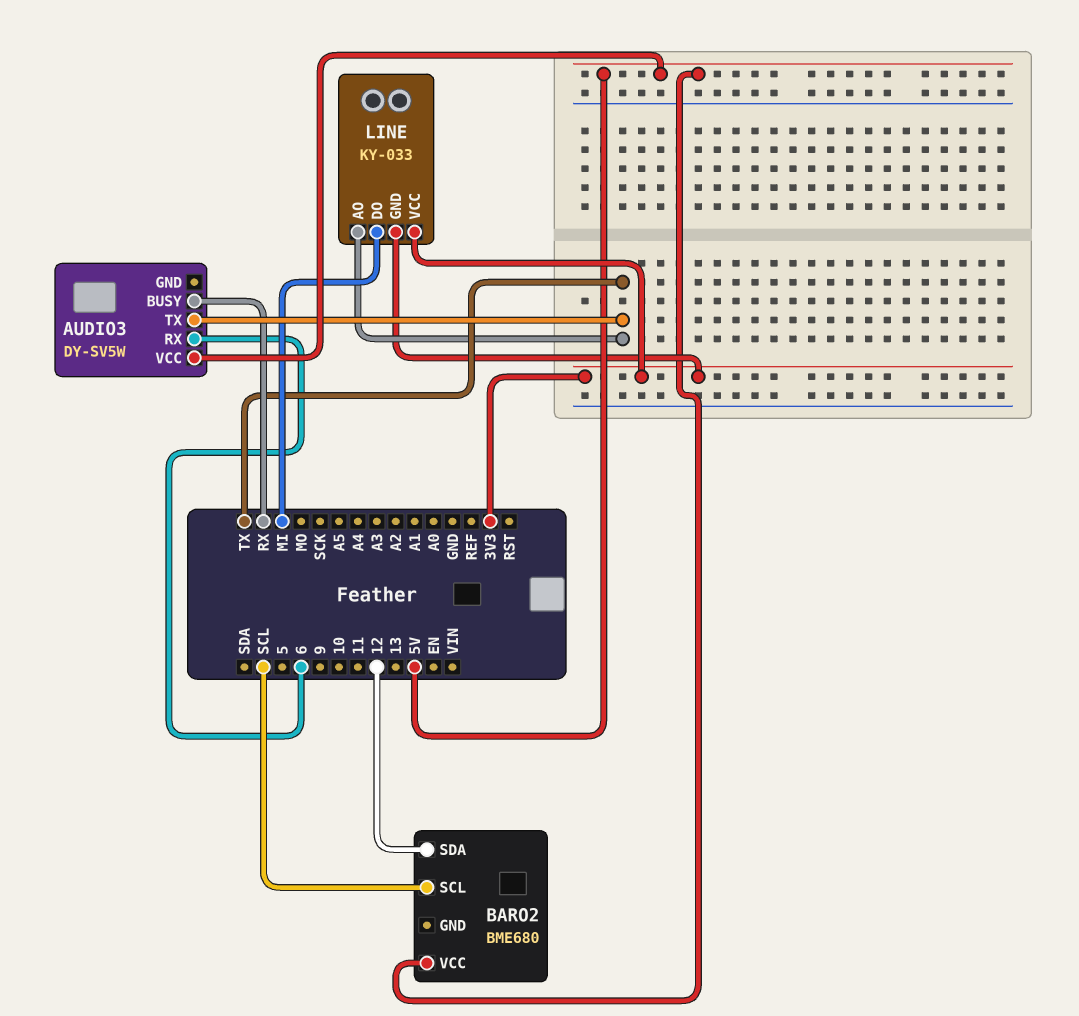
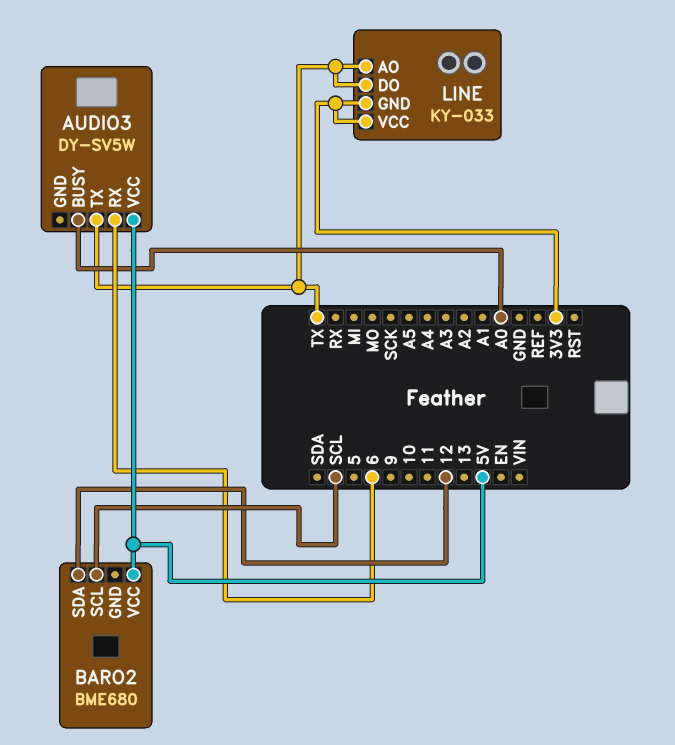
AUDIO3 pin BUSY: RX -> A0
LINE pin DO: MI -> TX

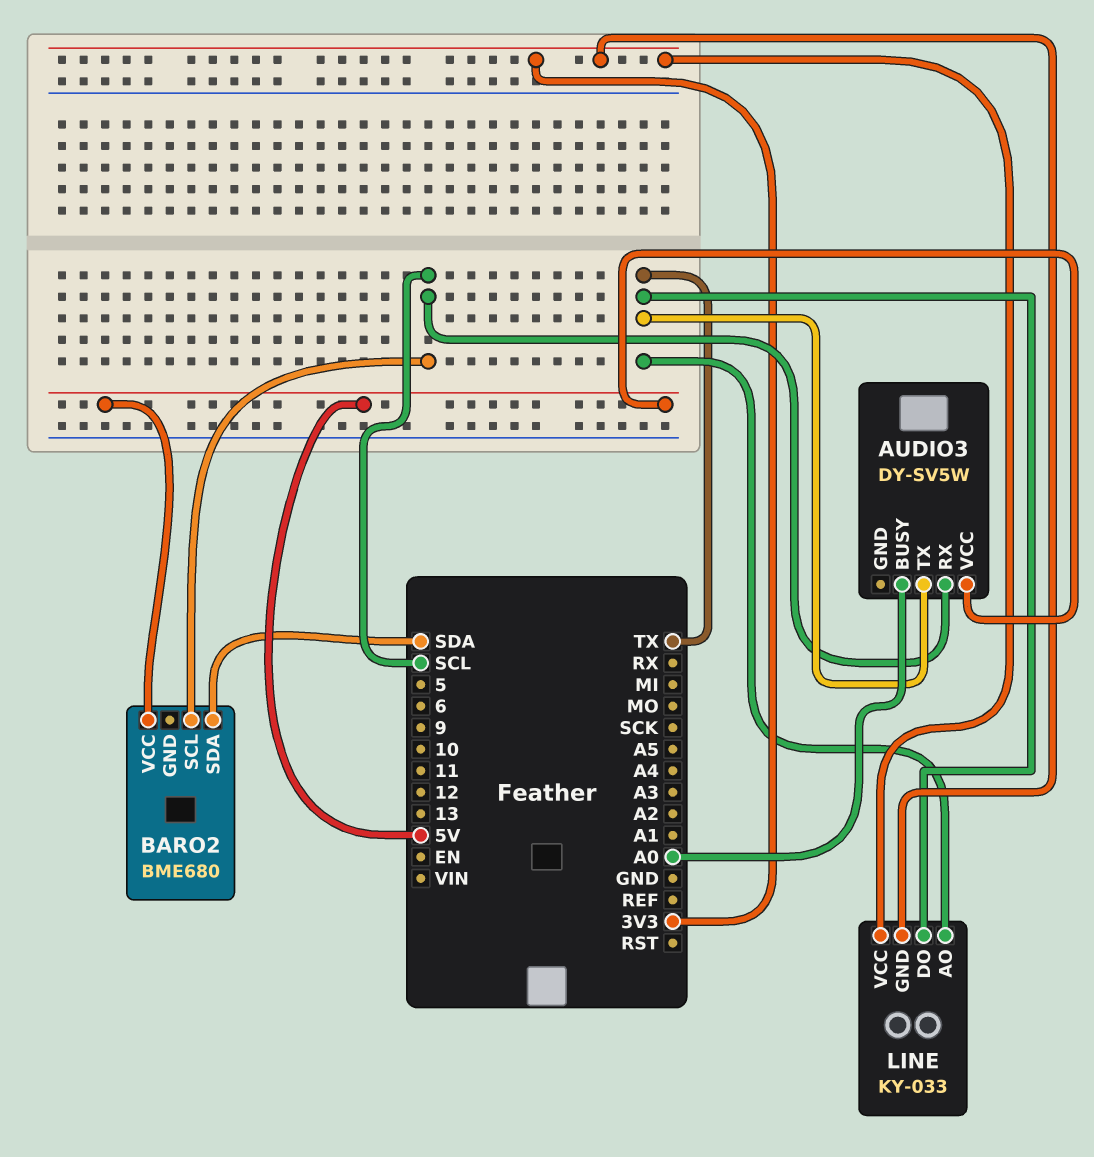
AUDIO3 pin RX: 6 -> SCL
BARO2 pin SDA: 12 -> SDA

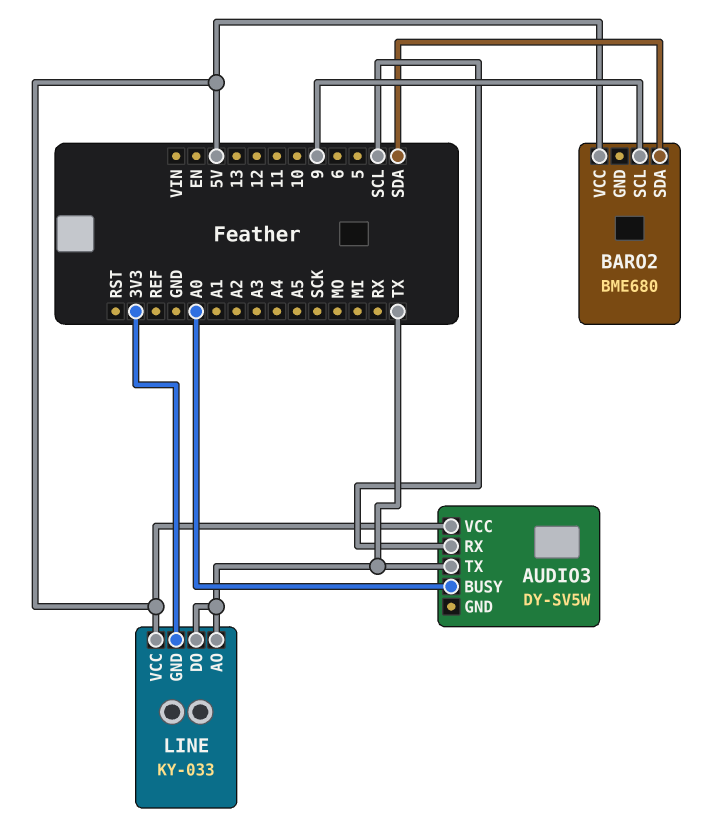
BARO2 pin SCL: SCL -> 9
LINE pin VCC: 3V3 -> 5V

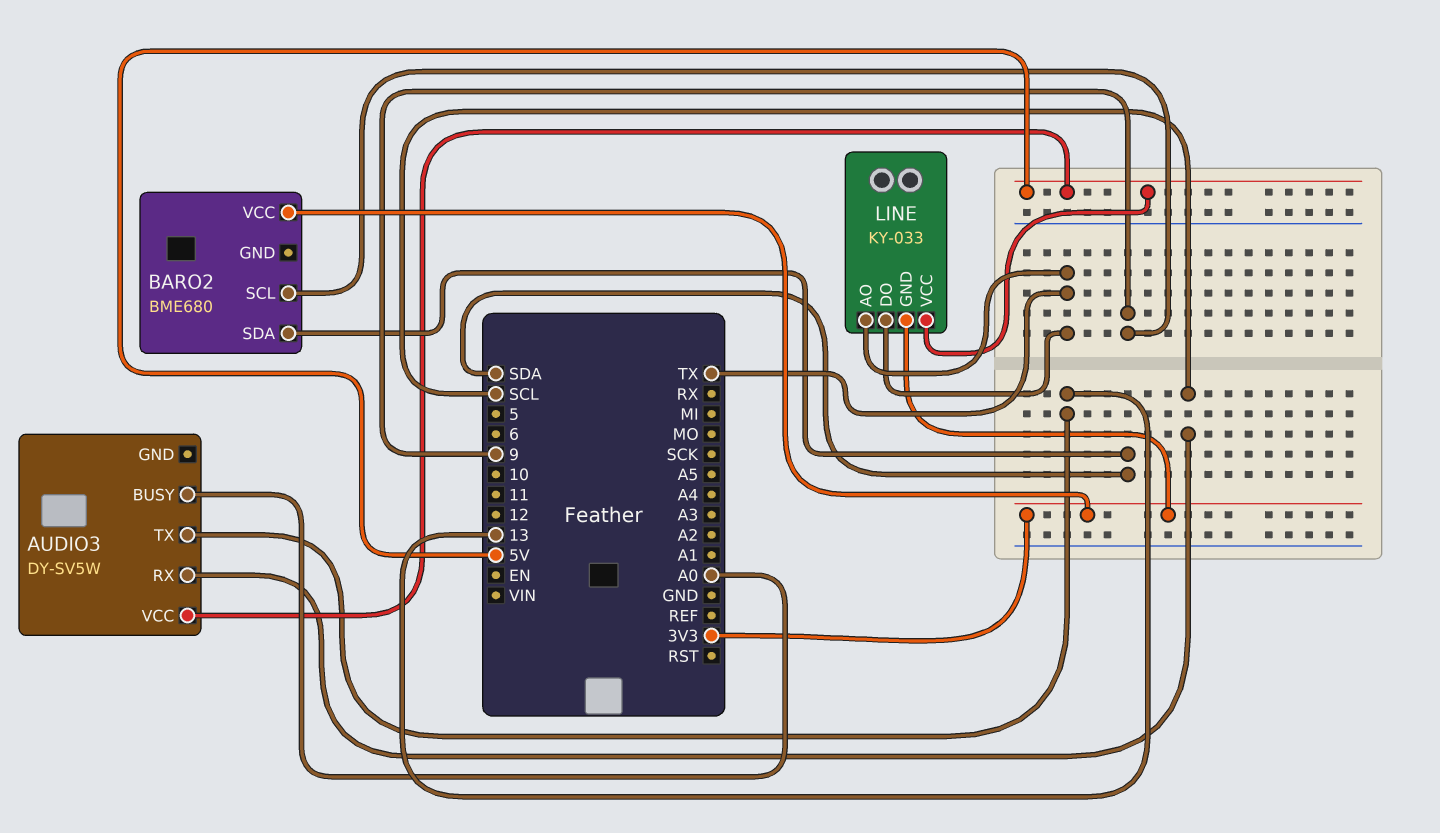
AUDIO3 pin TX: TX -> 13
BARO2 pin VCC: 5V -> 3V3

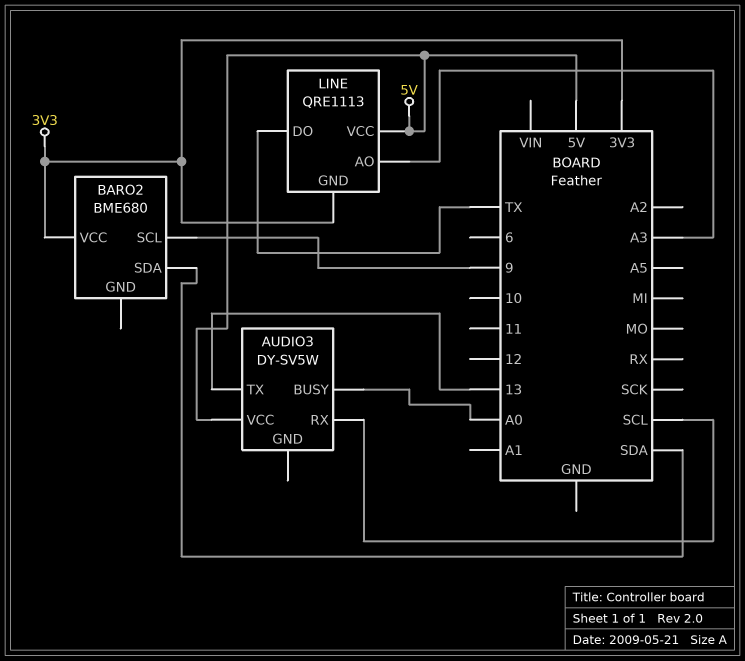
LINE: KY-033 -> QRE1113
LINE pin AO: TX -> A3

